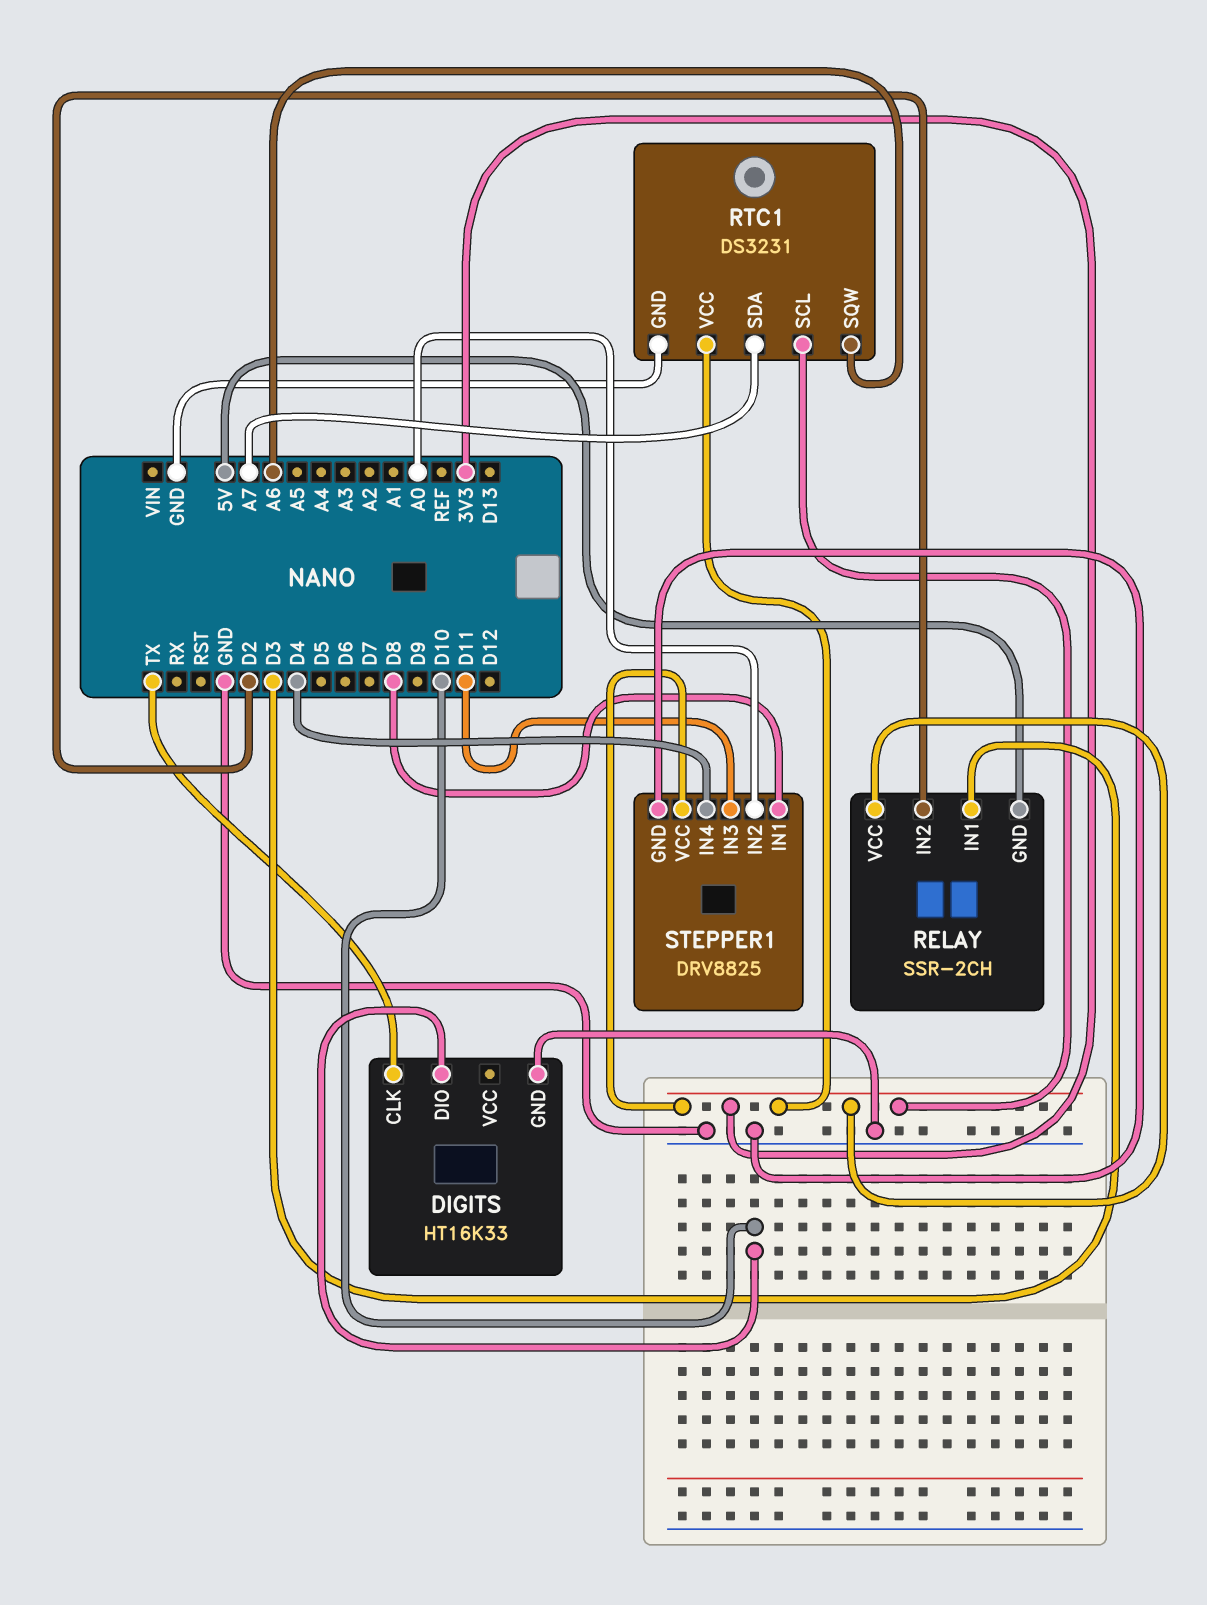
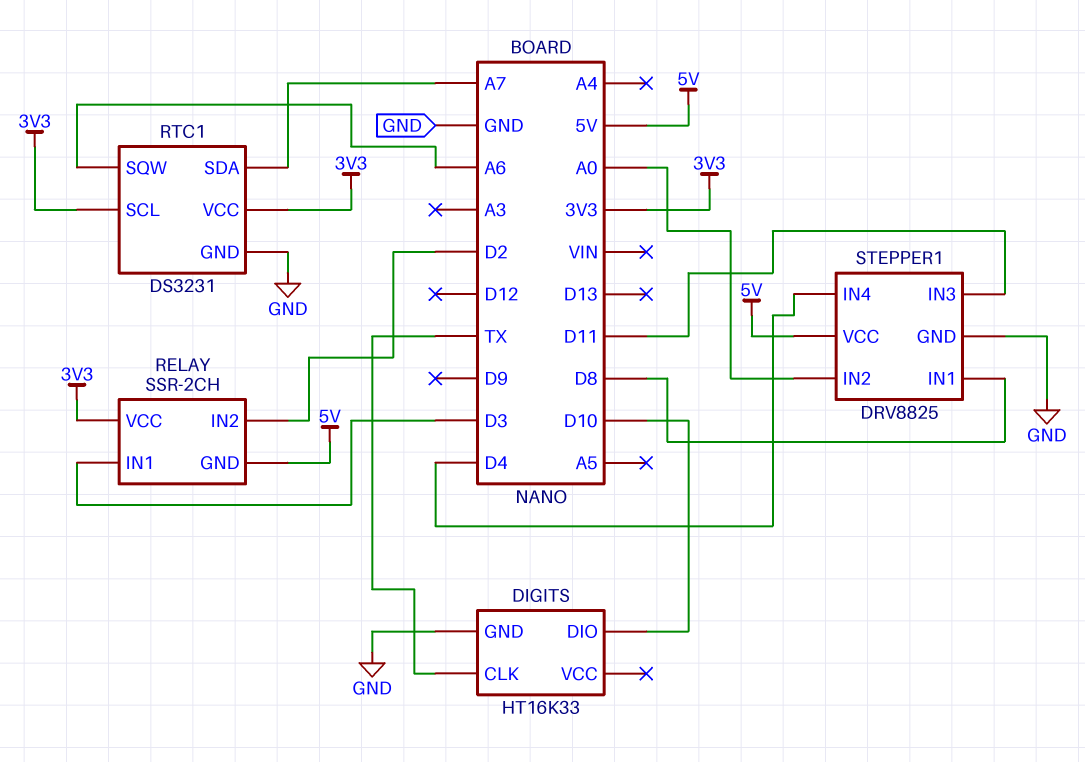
STEPPER1 pin VCC: 3V3 -> 5V

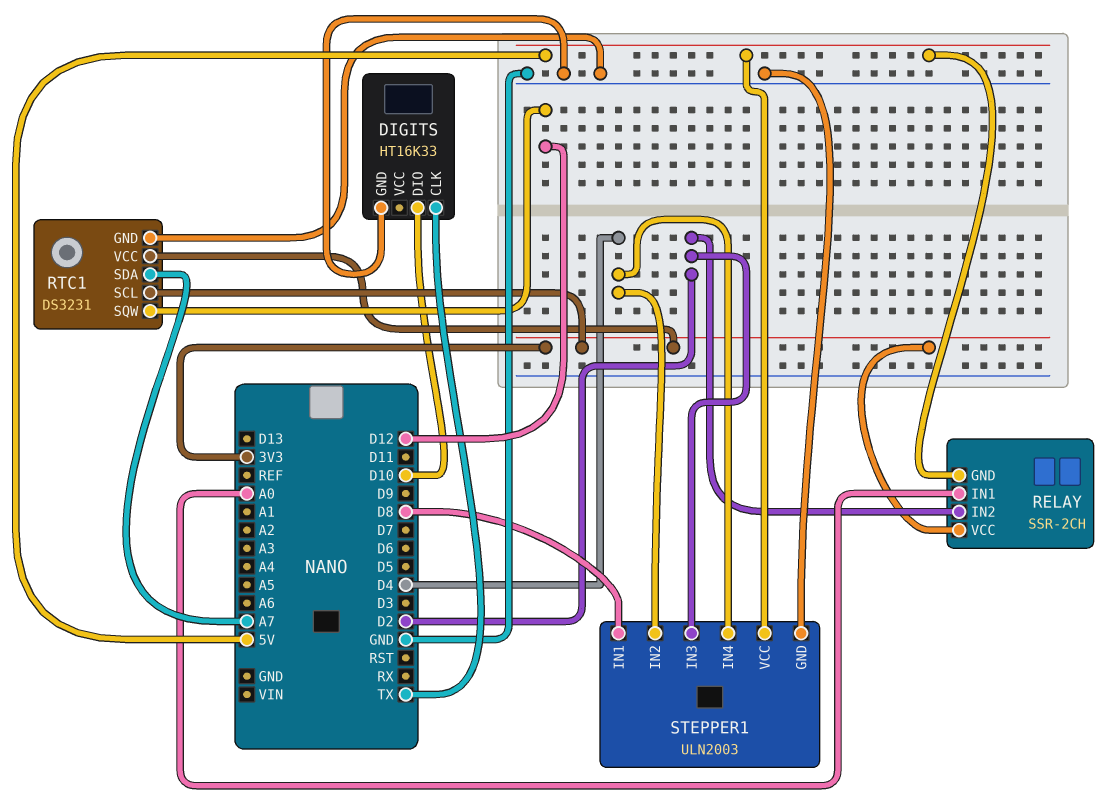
RELAY pin IN1: D3 -> A0
RTC1 pin SQW: A6 -> D12
STEPPER1: DRV8825 -> ULN2003
STEPPER1 pin IN2: A0 -> D4
STEPPER1 pin IN3: D11 -> D2

